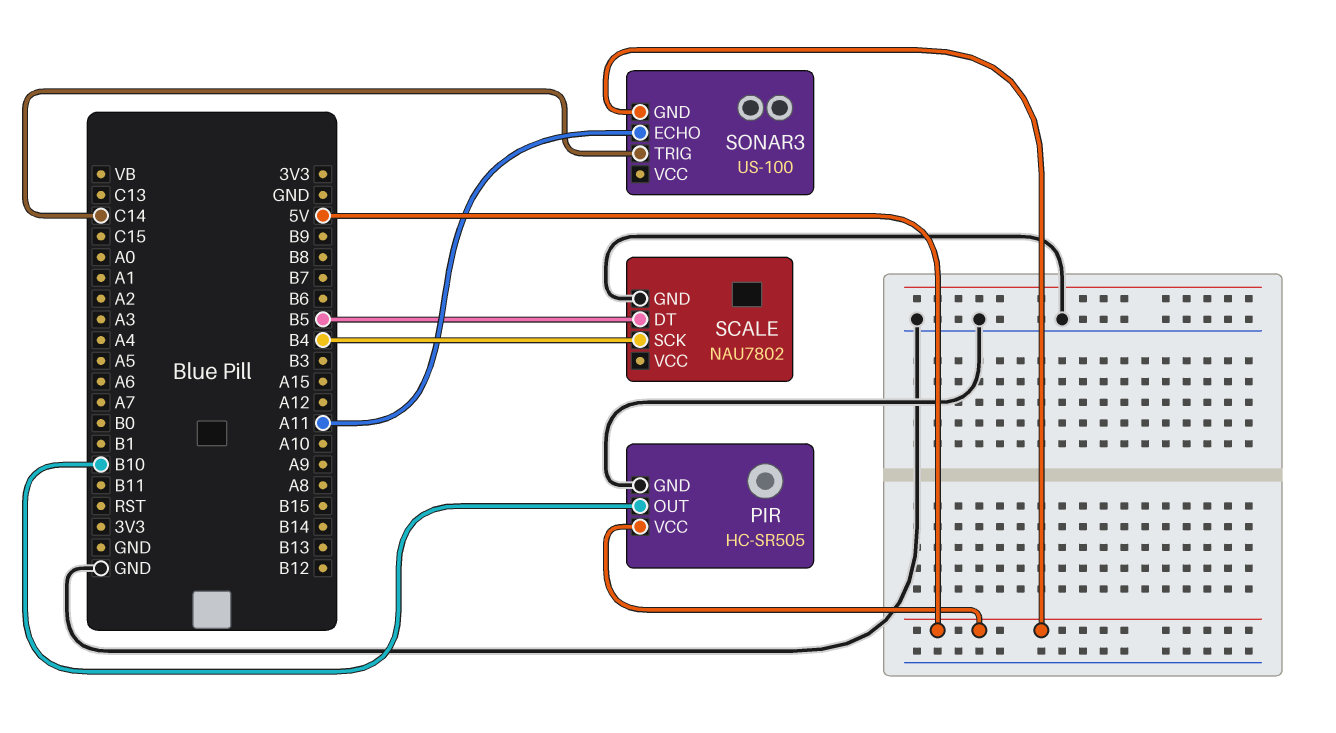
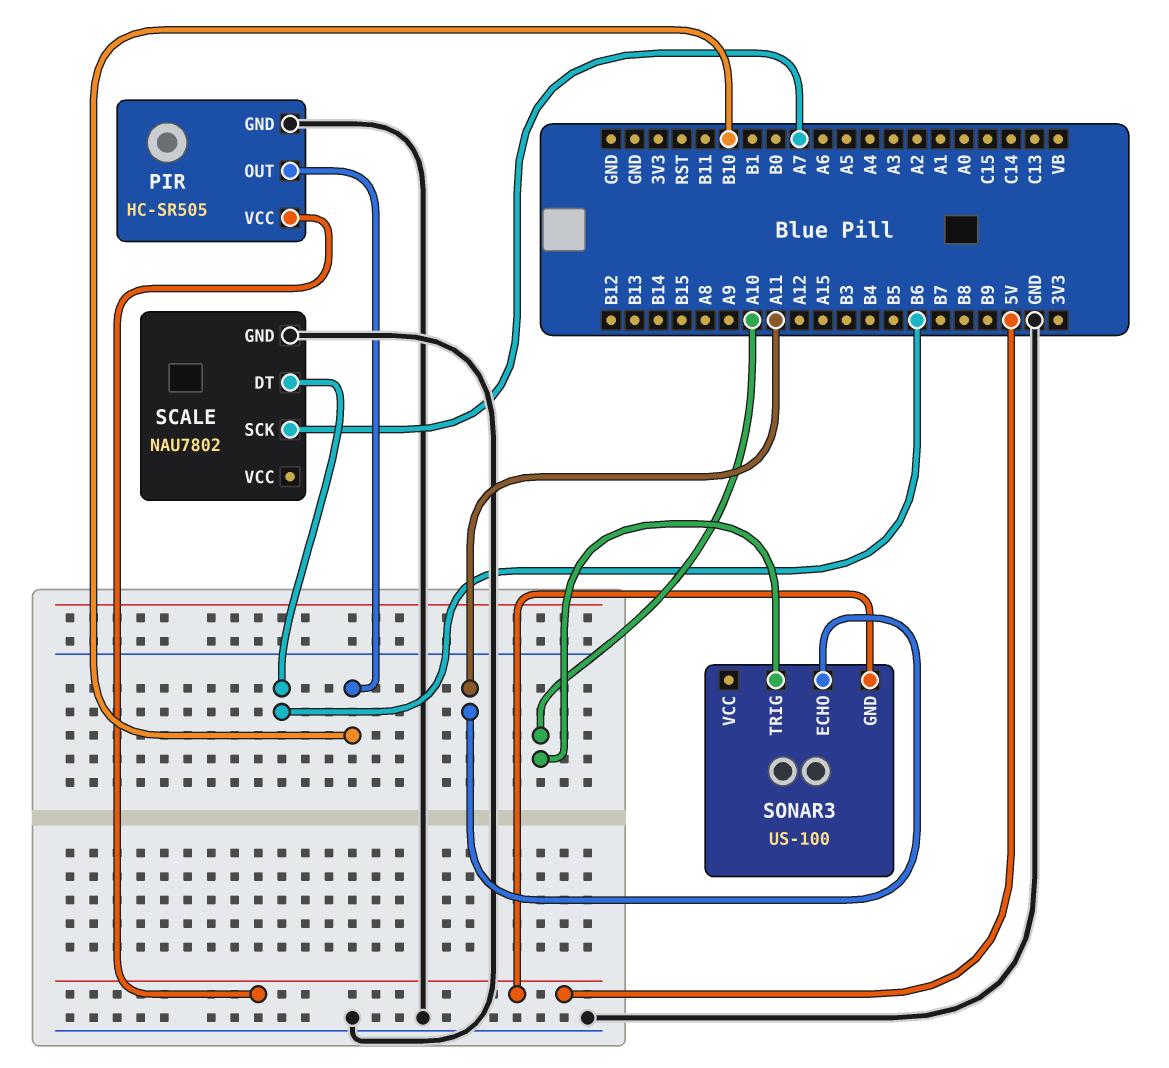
SCALE pin DT: B5 -> B6
SCALE pin SCK: B4 -> A7
SONAR3 pin TRIG: C14 -> A10

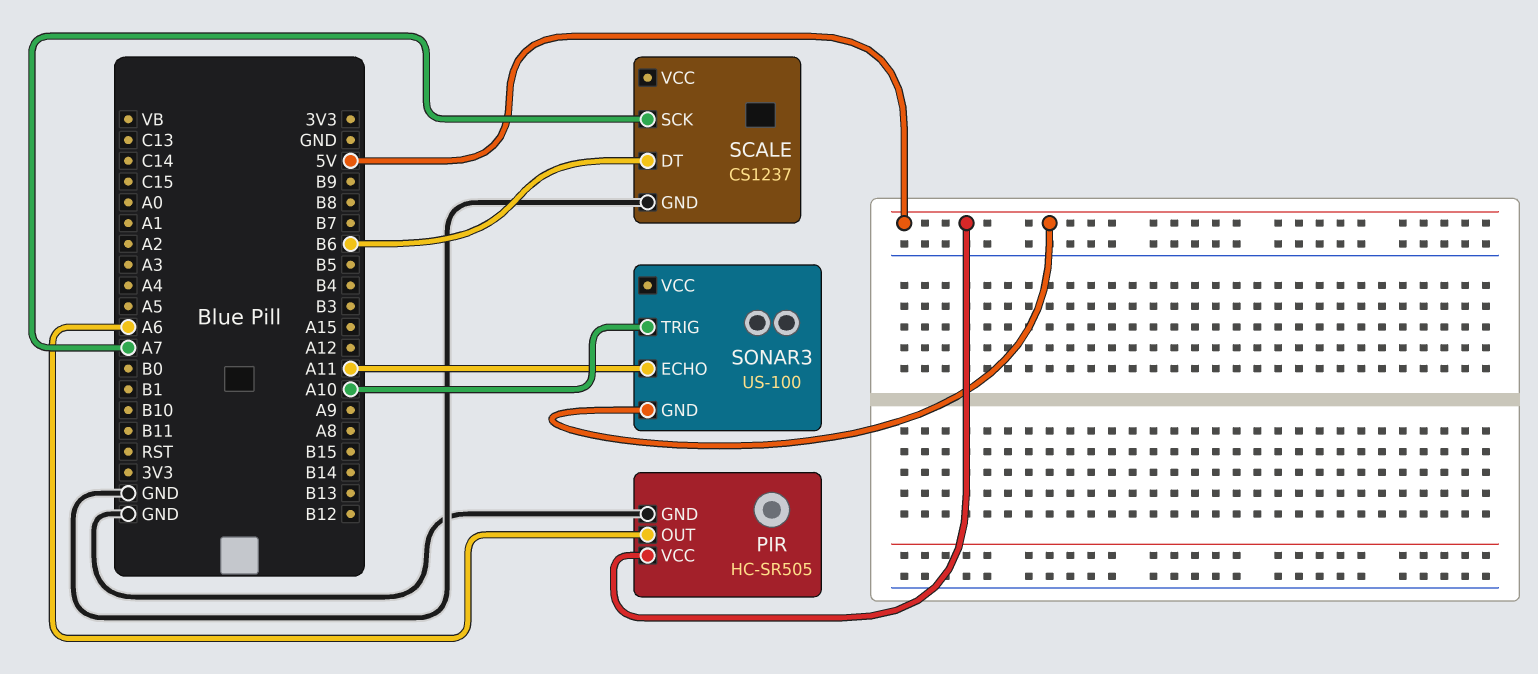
PIR pin OUT: B10 -> A6
SCALE: NAU7802 -> CS1237

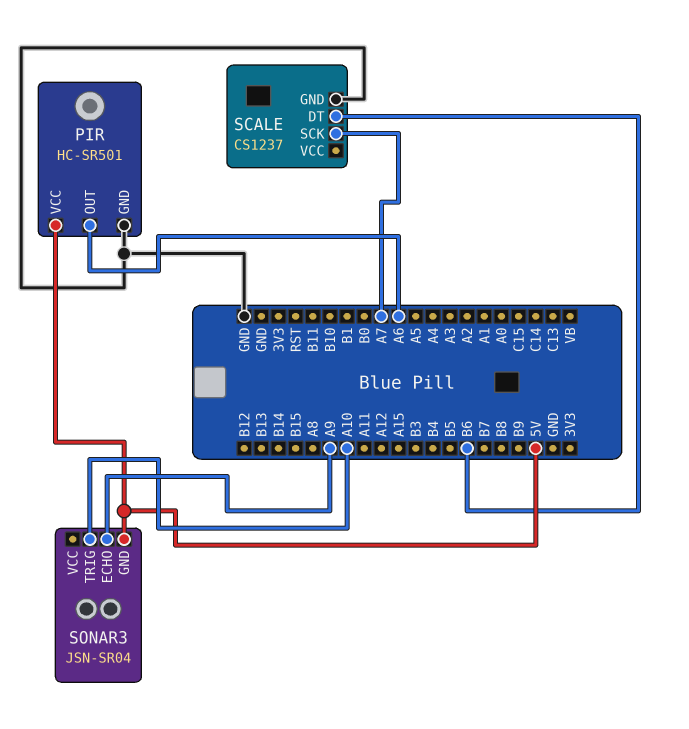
PIR: HC-SR505 -> HC-SR501
SONAR3: US-100 -> JSN-SR04
SONAR3 pin ECHO: A11 -> A9

